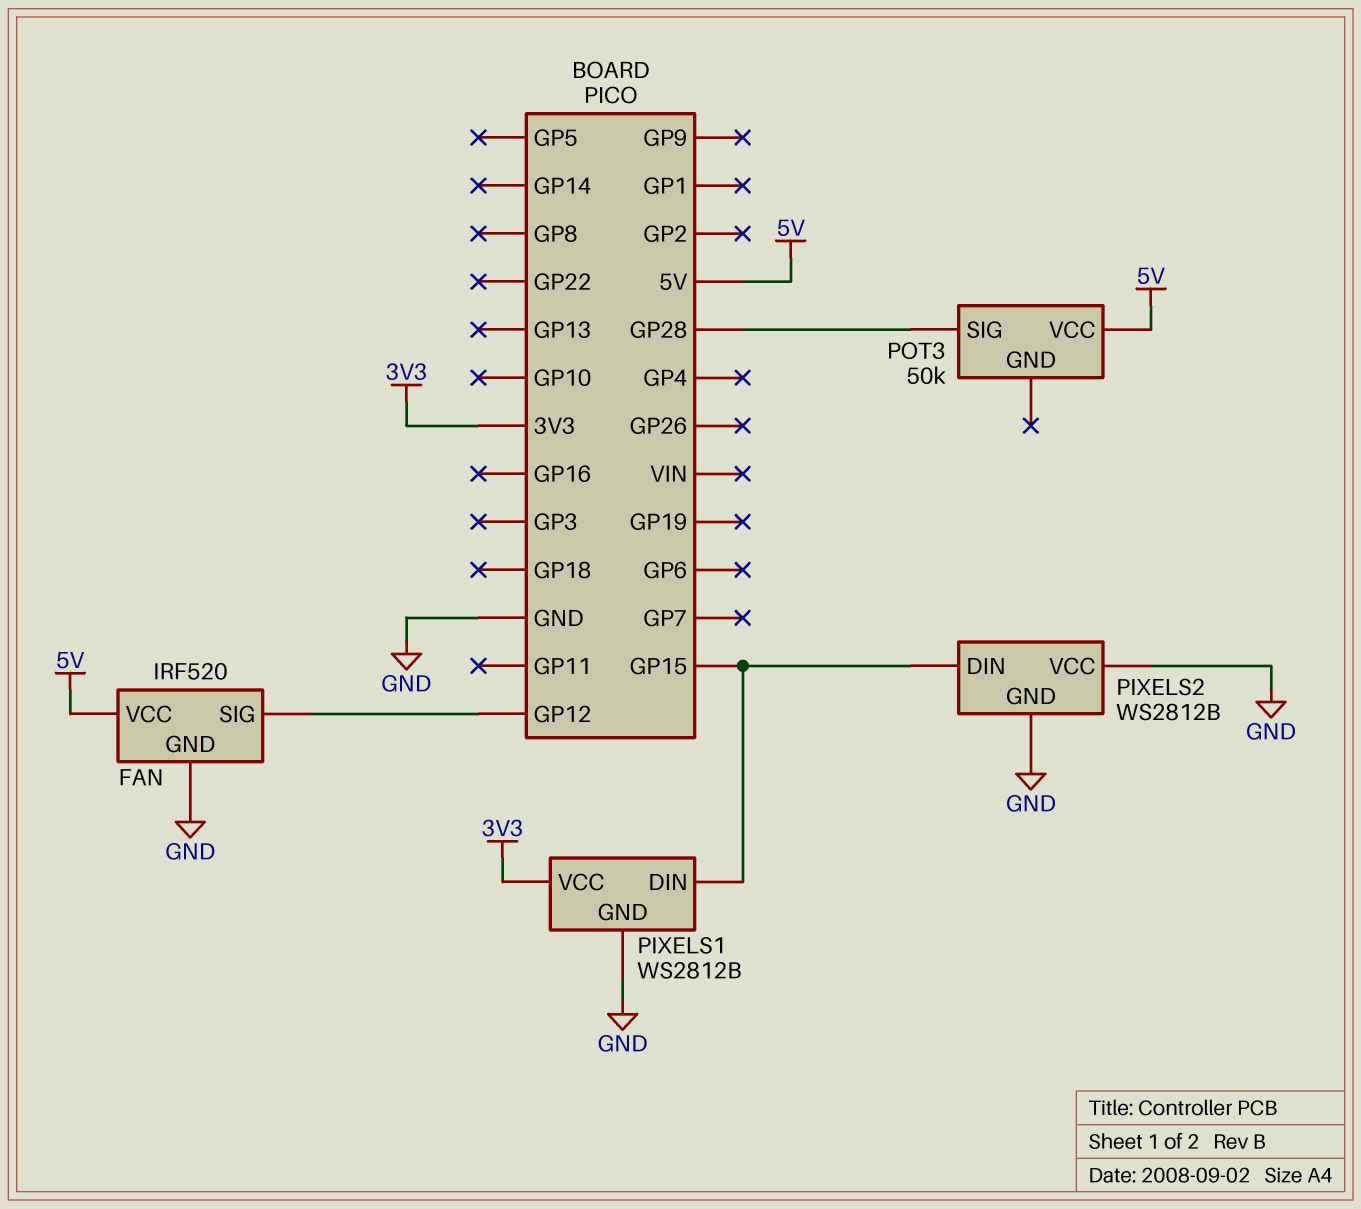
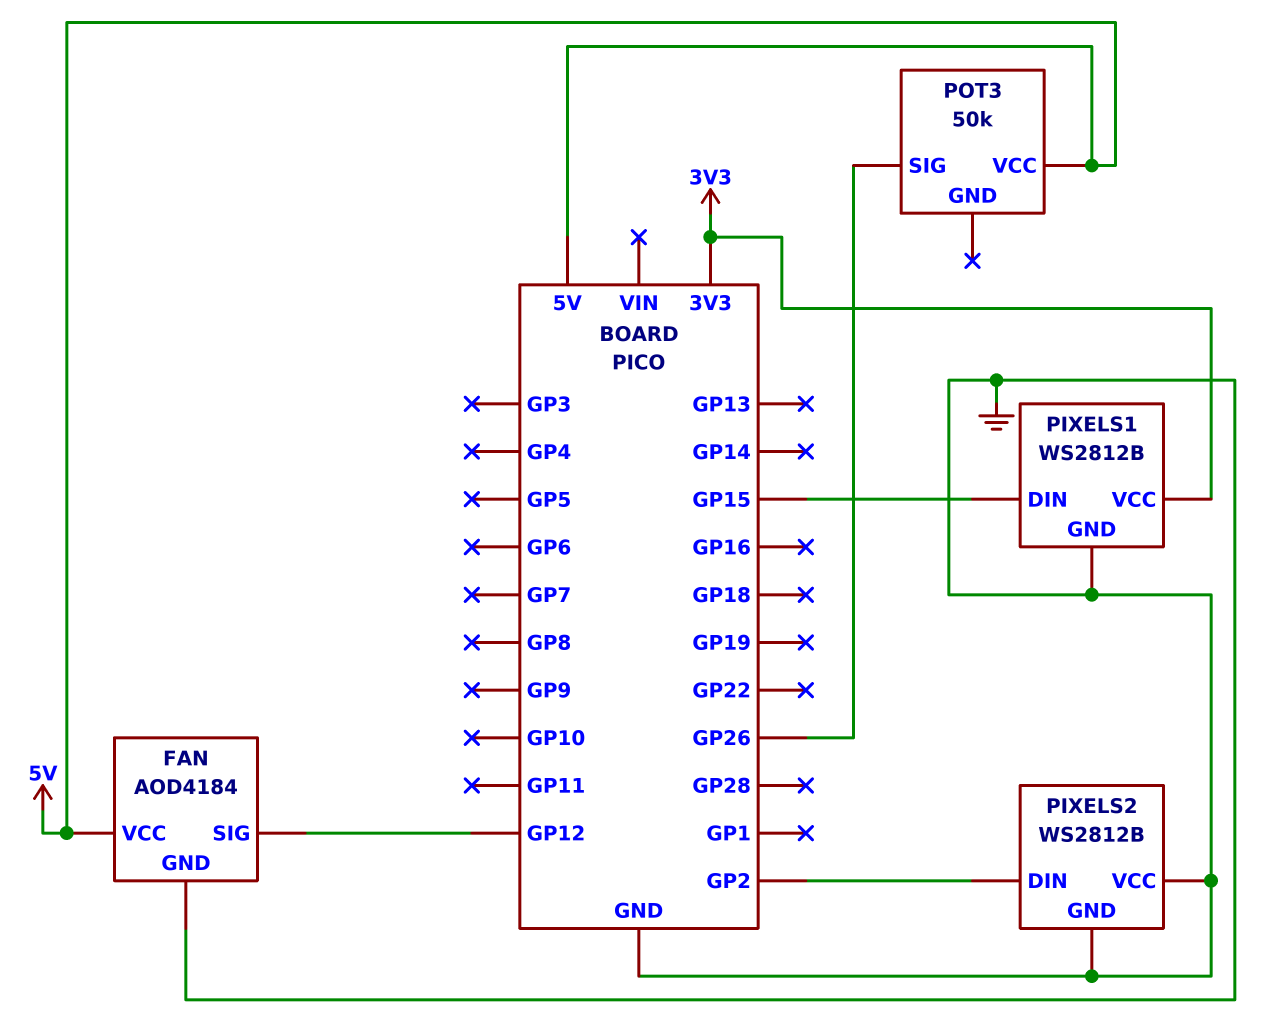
FAN: IRF520 -> AOD4184
PIXELS2 pin DIN: GP15 -> GP2
POT3 pin SIG: GP28 -> GP26

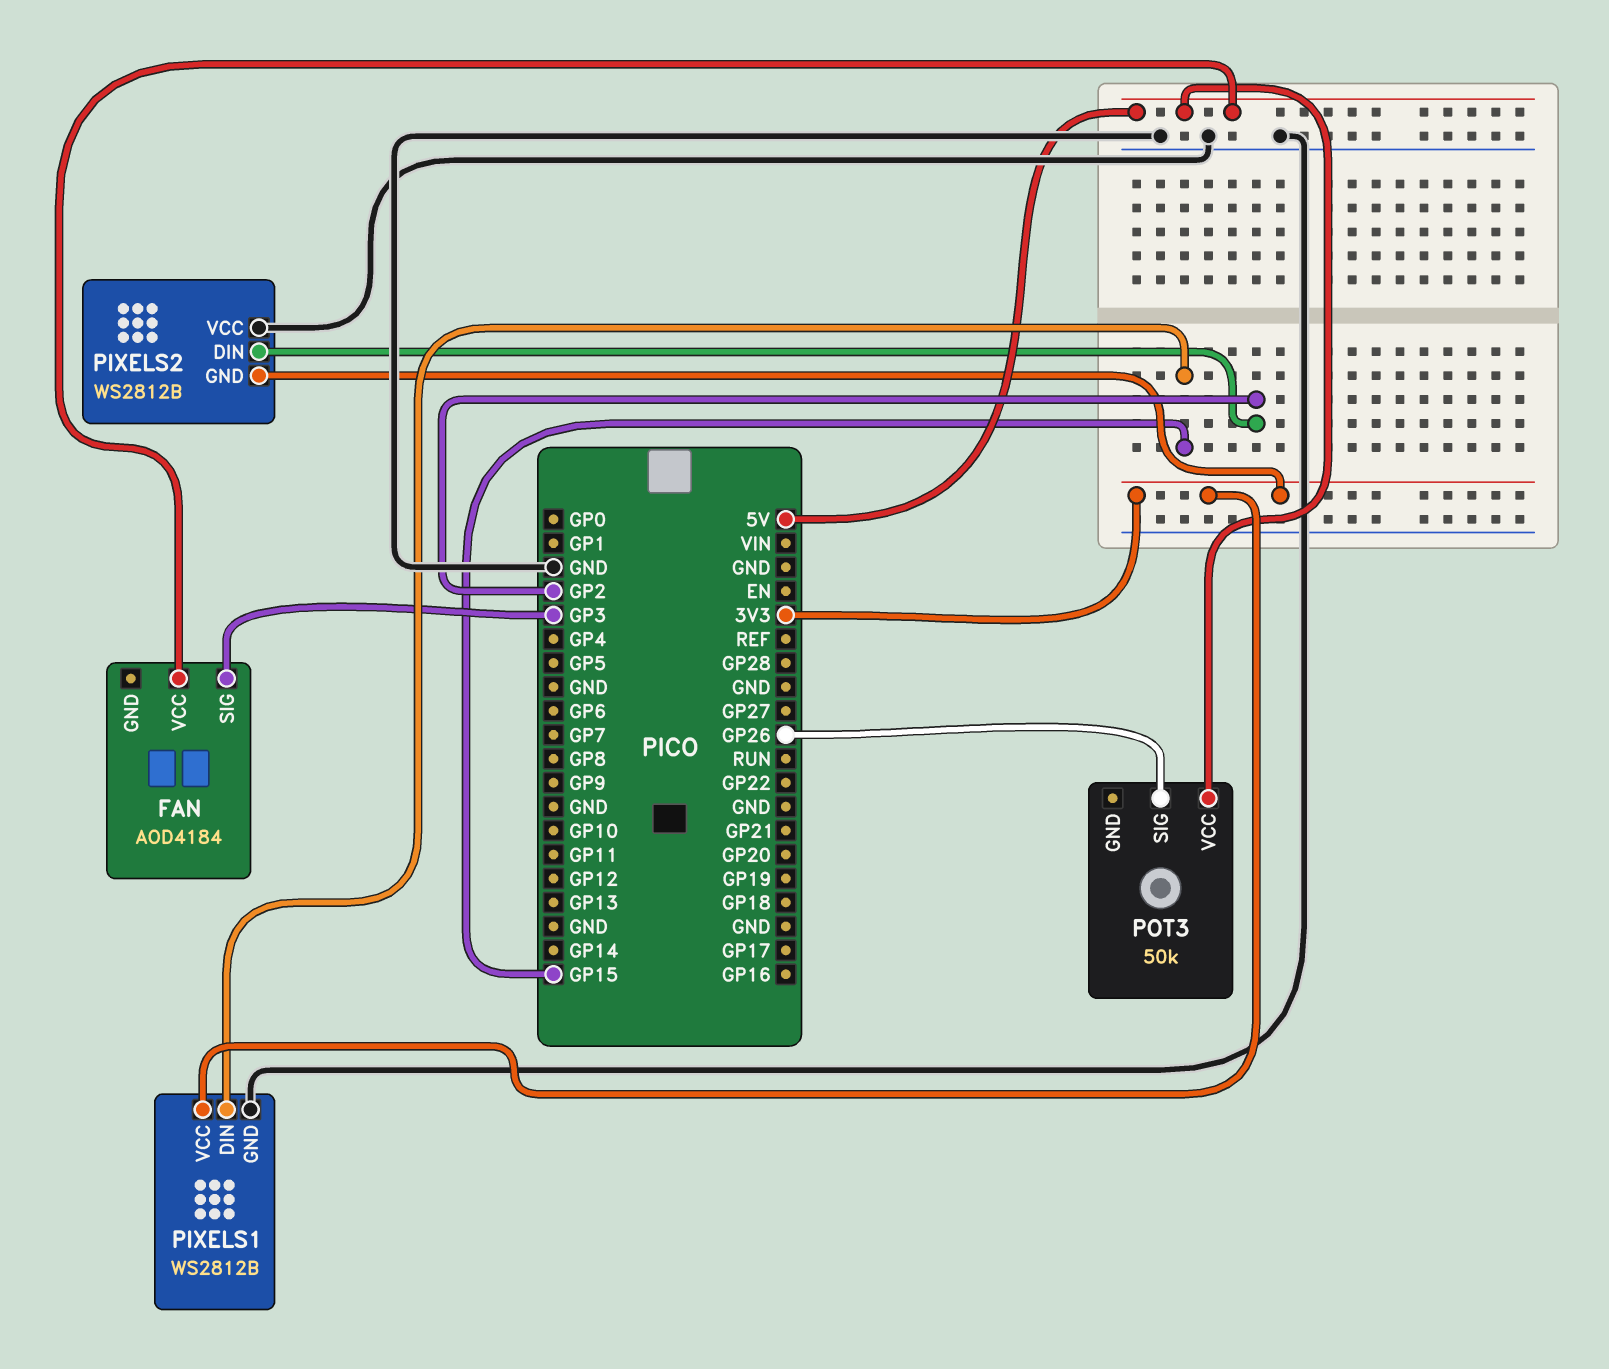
FAN pin GND: GND -> none
FAN pin SIG: GP12 -> GP3
PIXELS2 pin GND: GND -> 3V3

